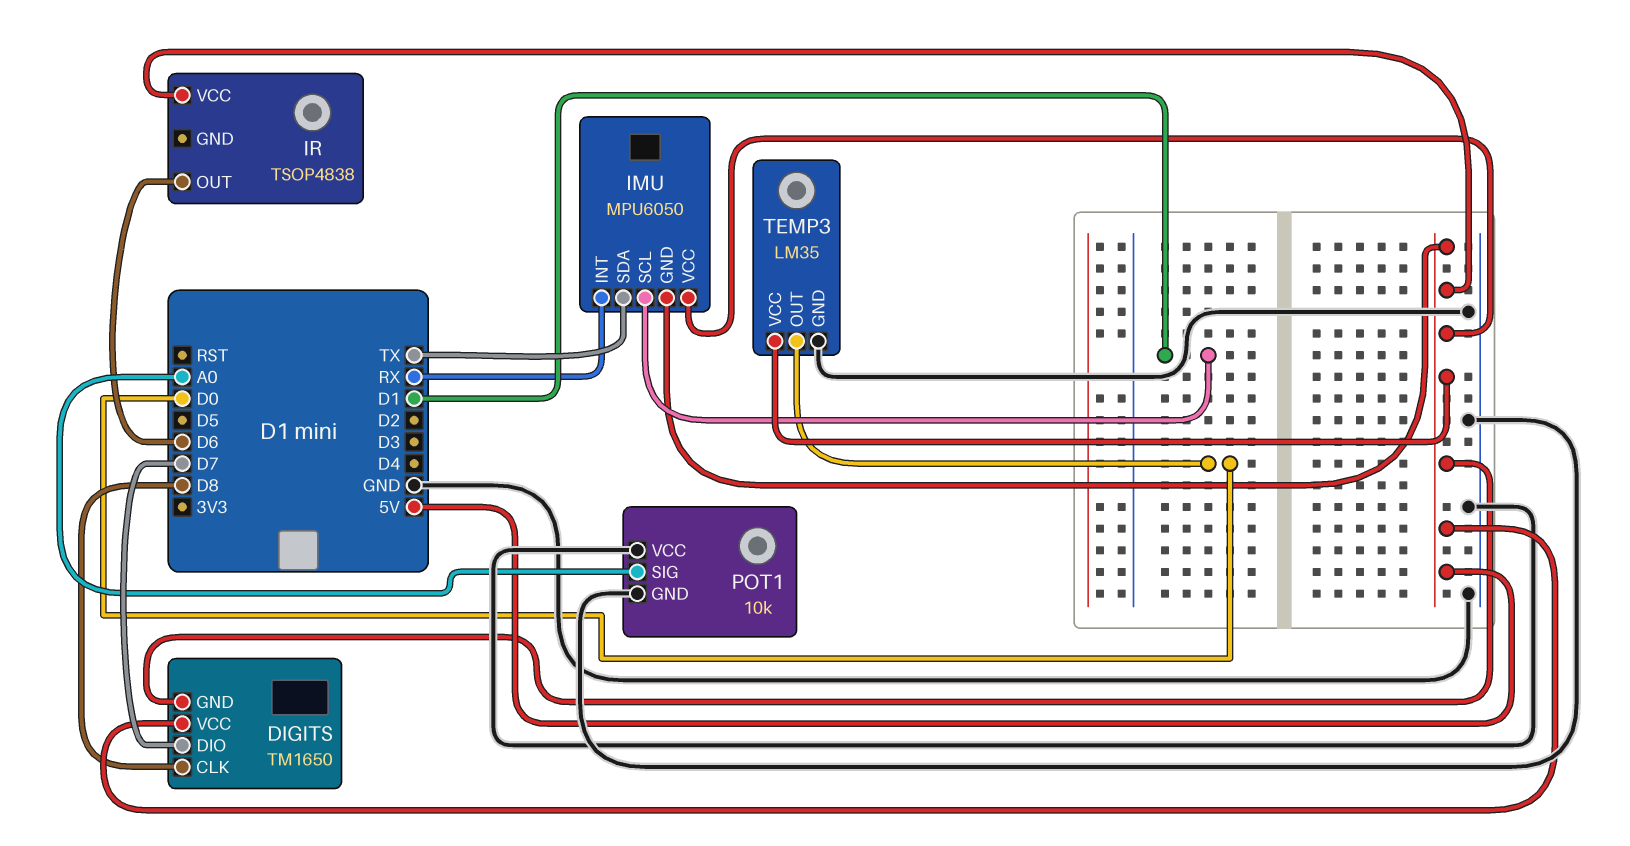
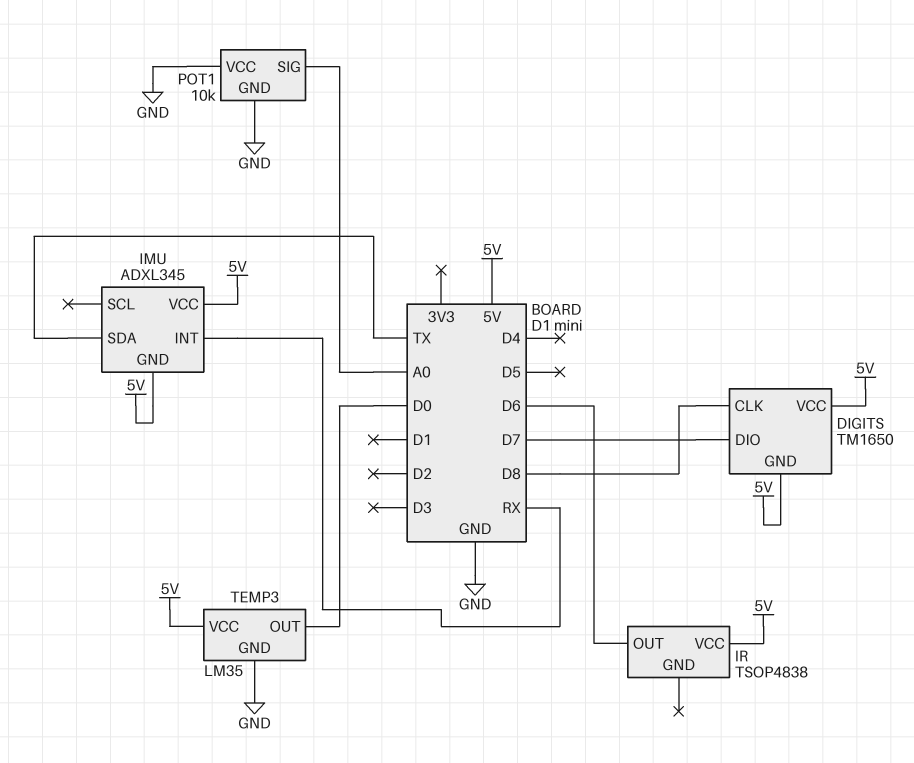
IMU: MPU6050 -> ADXL345
IMU pin SCL: D1 -> none

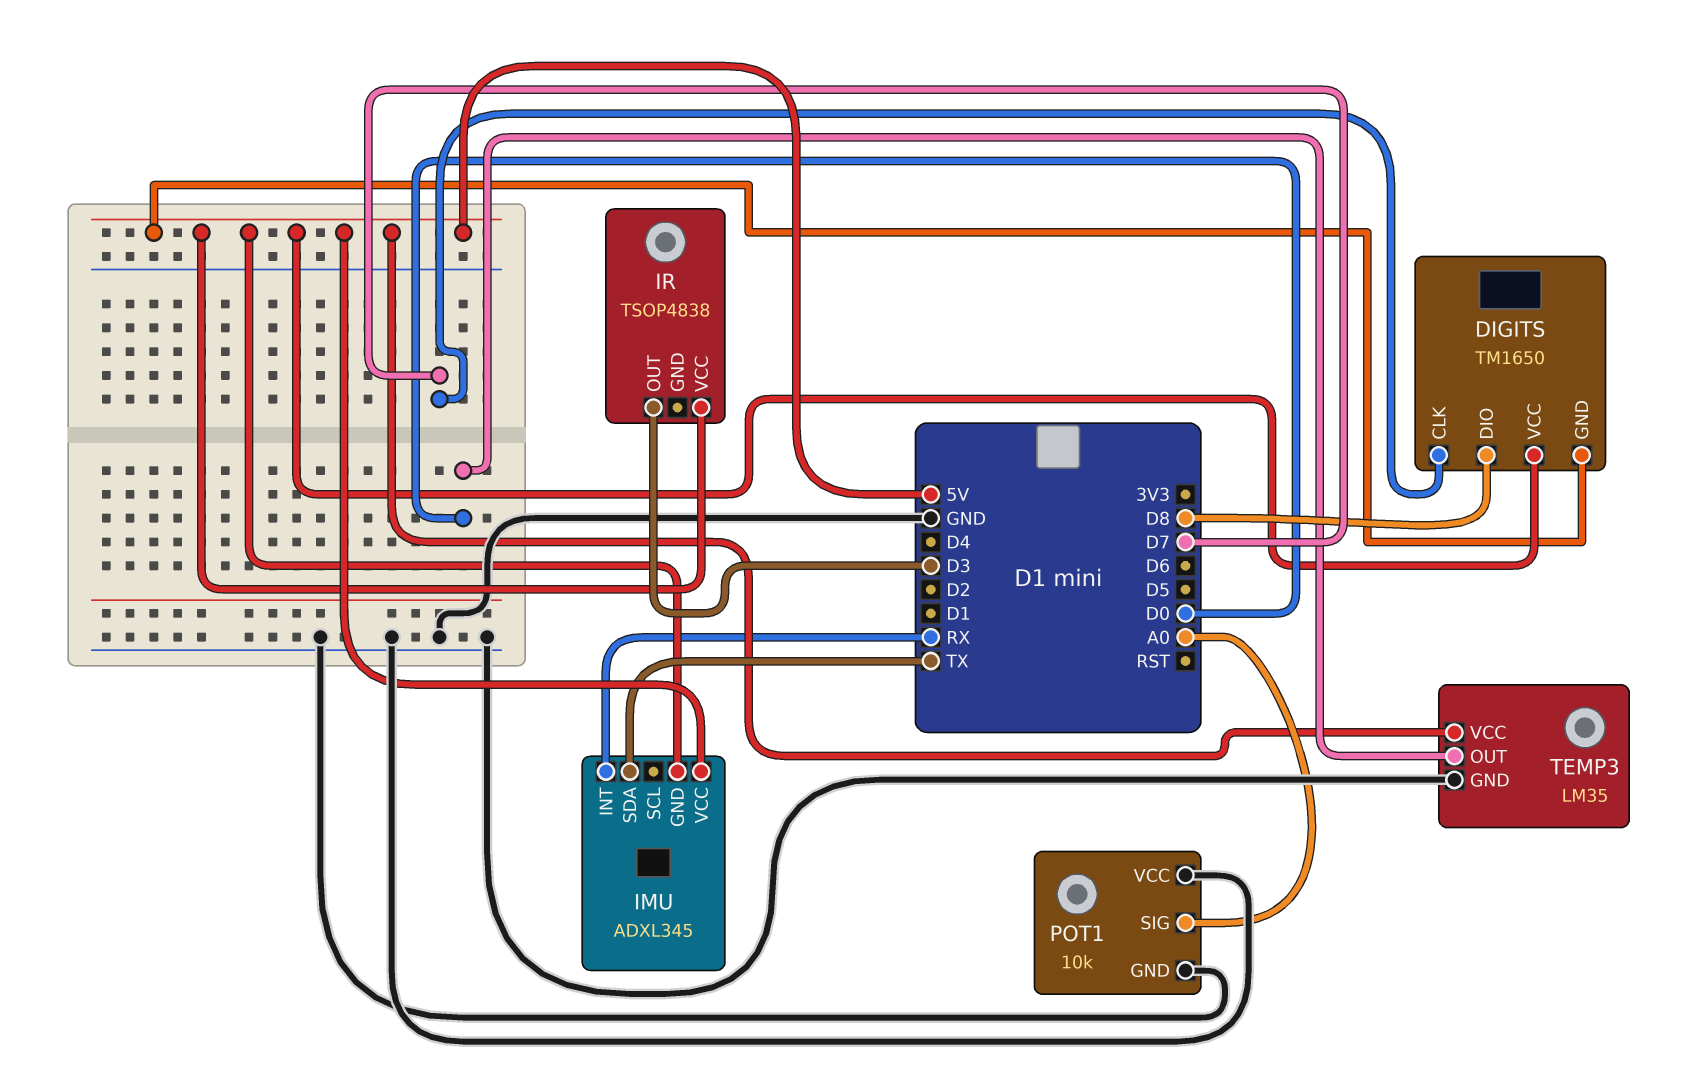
DIGITS pin CLK: D8 -> D7
DIGITS pin DIO: D7 -> D8
IR pin OUT: D6 -> D3

